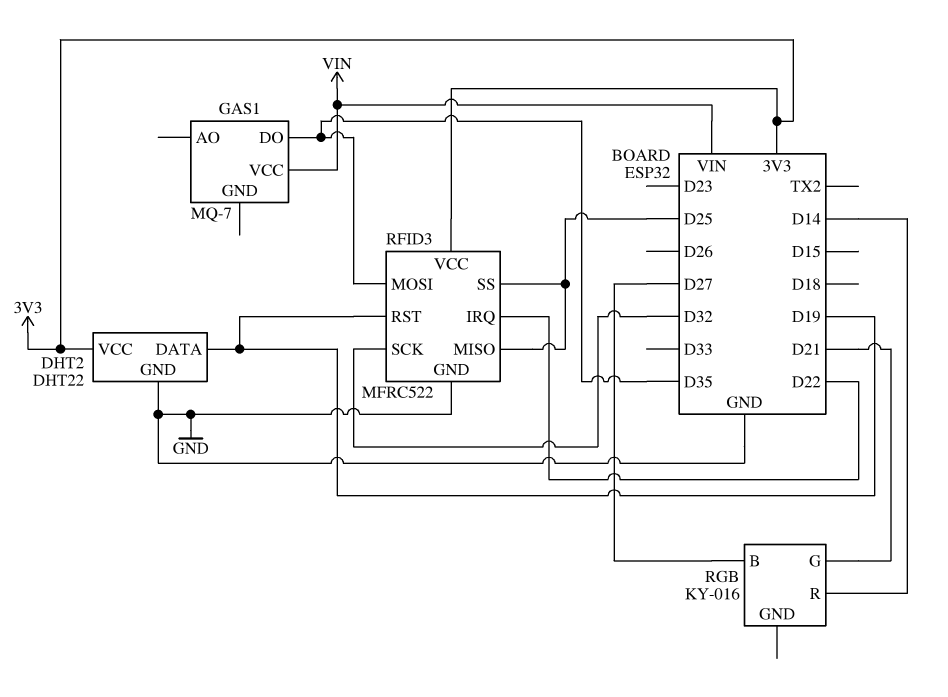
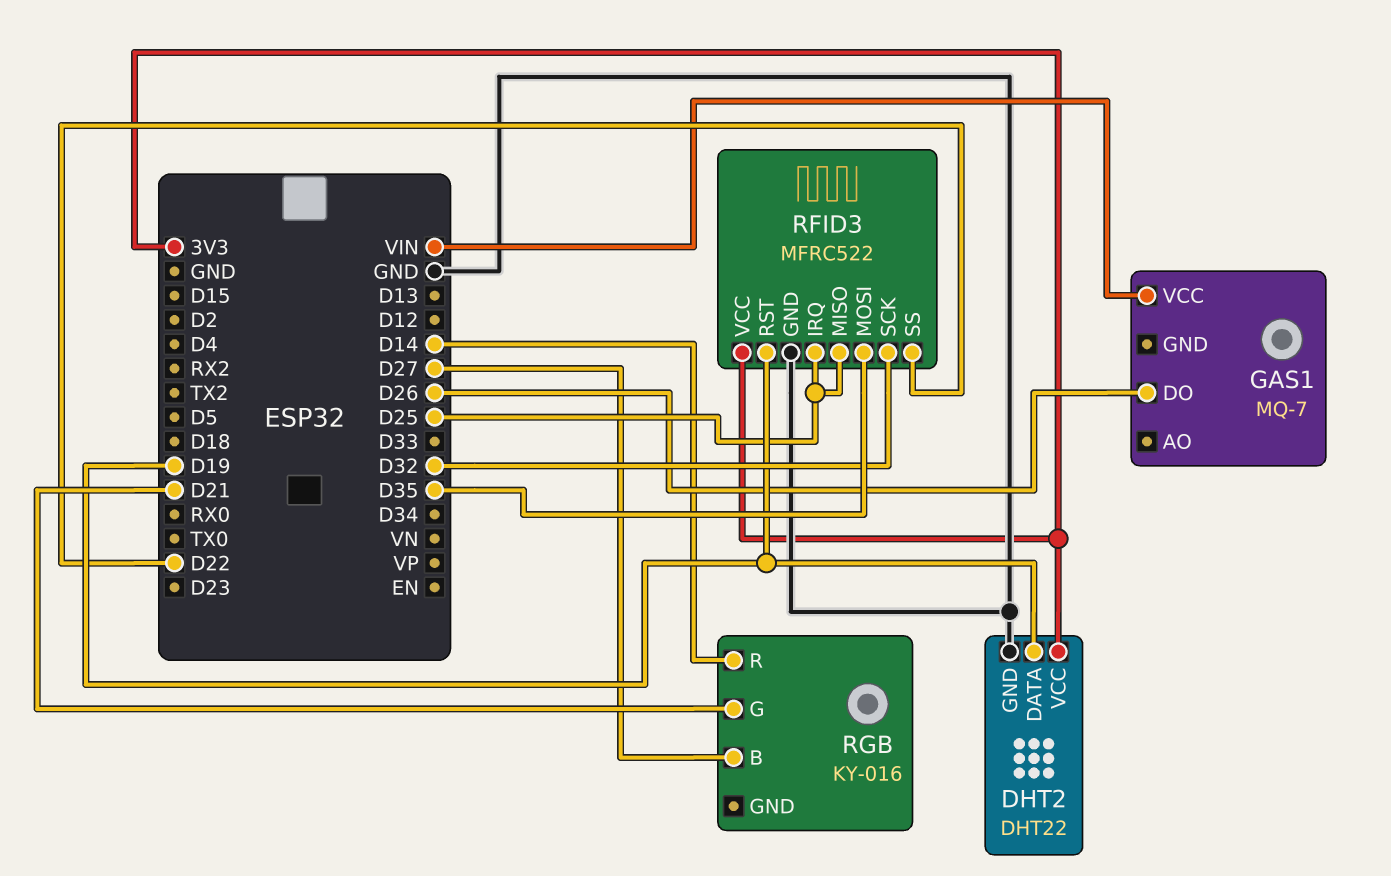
GAS1 pin DO: D35 -> D26
RFID3 pin IRQ: D22 -> D25
RFID3 pin SS: D25 -> D22

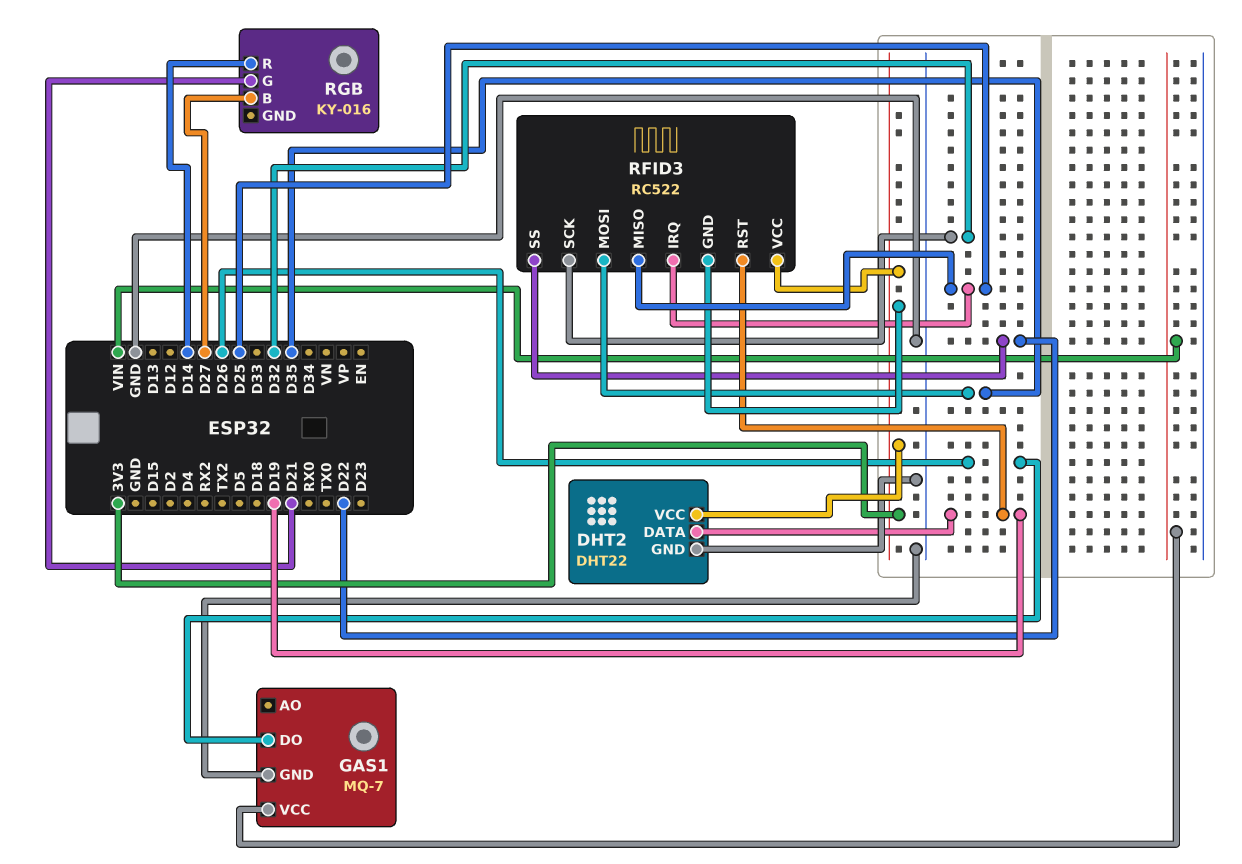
GAS1 pin GND: none -> GND
RFID3: MFRC522 -> RC522
RFID3 pin GND: GND -> 3V3

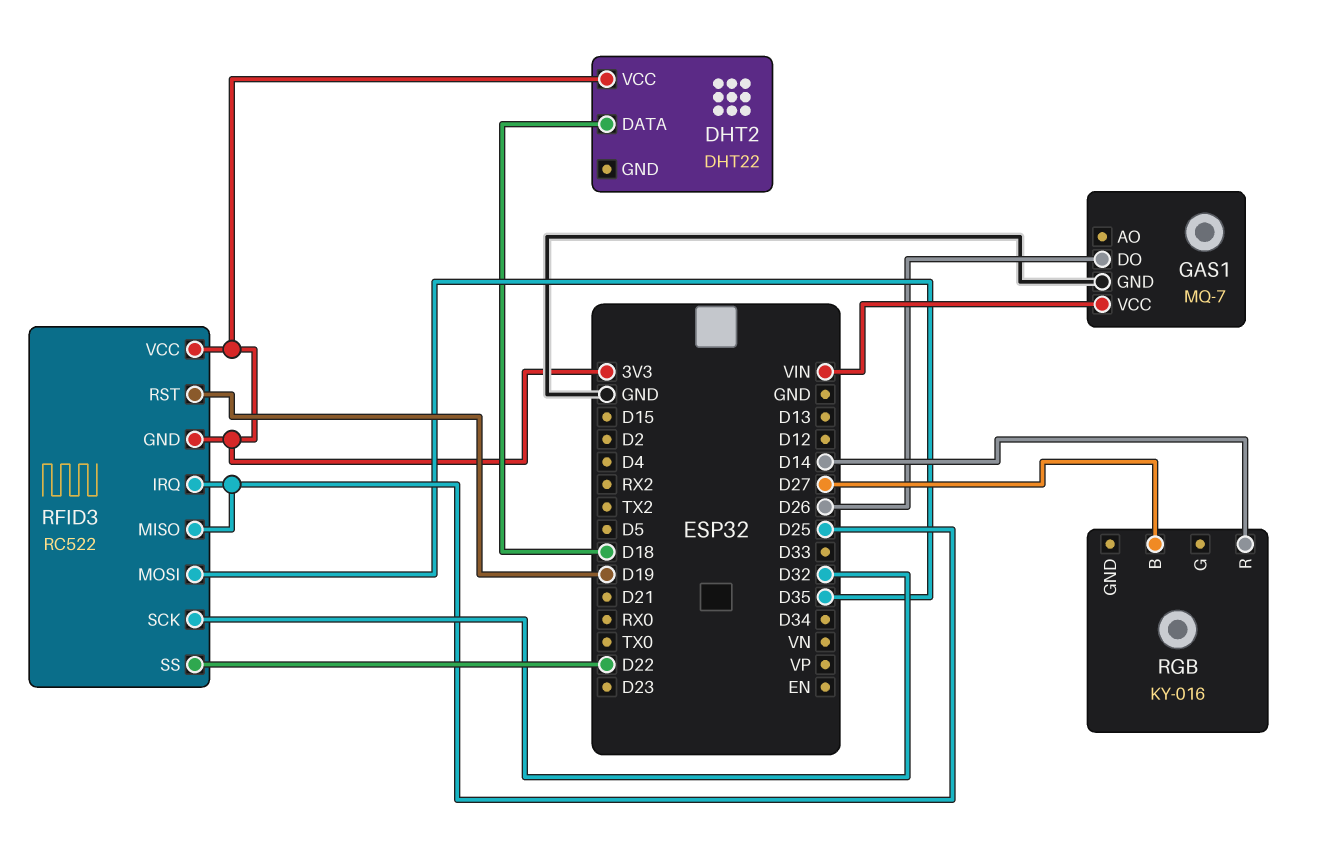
DHT2 pin DATA: D19 -> D18
DHT2 pin GND: GND -> none
RGB pin G: D21 -> none

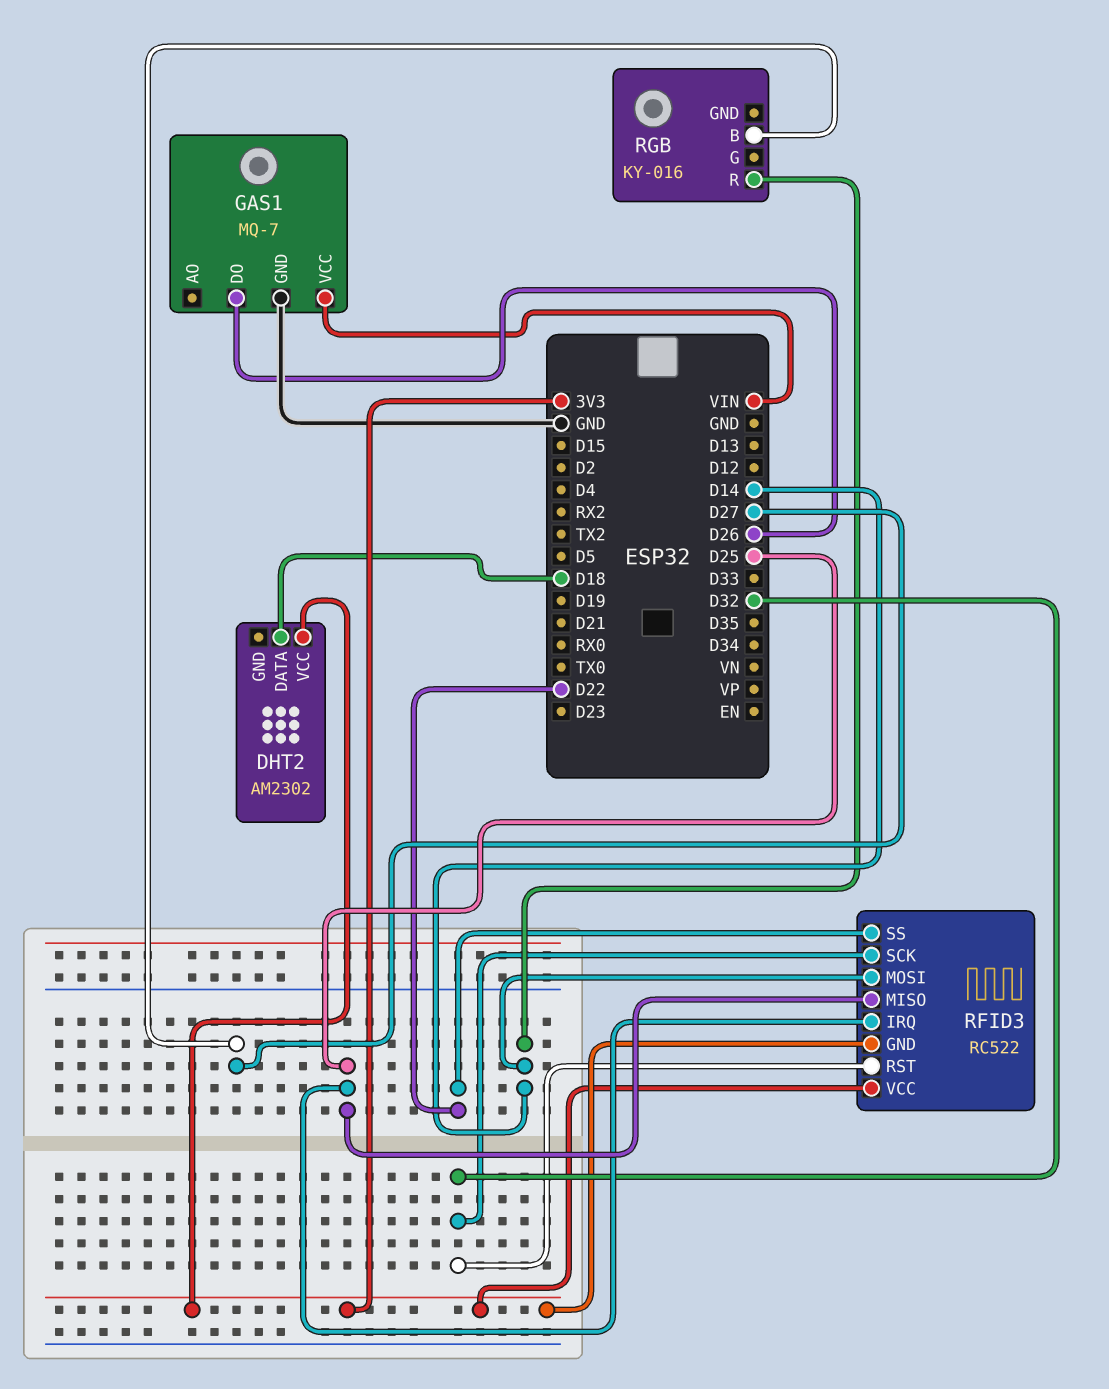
DHT2: DHT22 -> AM2302
RFID3 pin MOSI: D35 -> D14
RFID3 pin RST: D19 -> D32

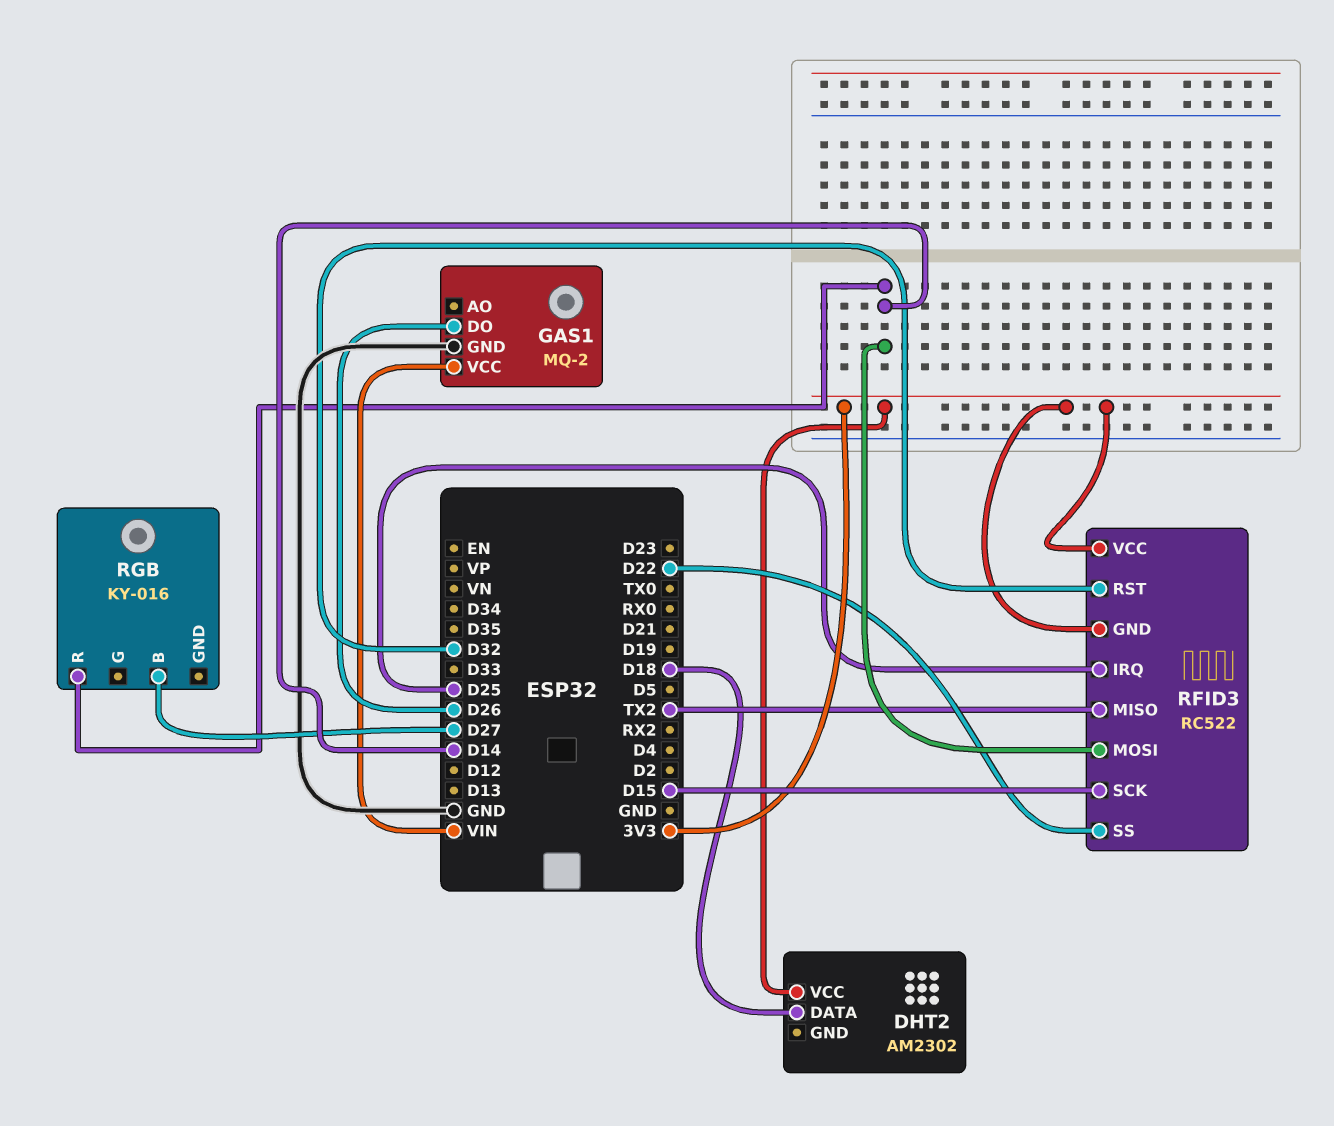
GAS1: MQ-7 -> MQ-2
RFID3 pin MISO: D25 -> TX2
RFID3 pin SCK: D32 -> D15

